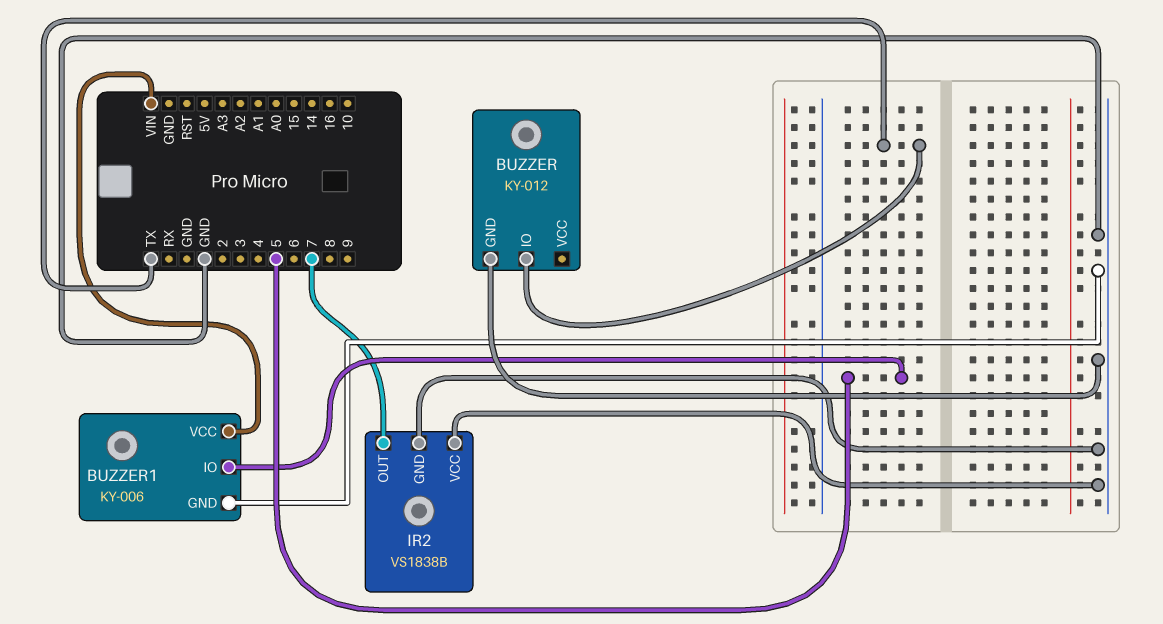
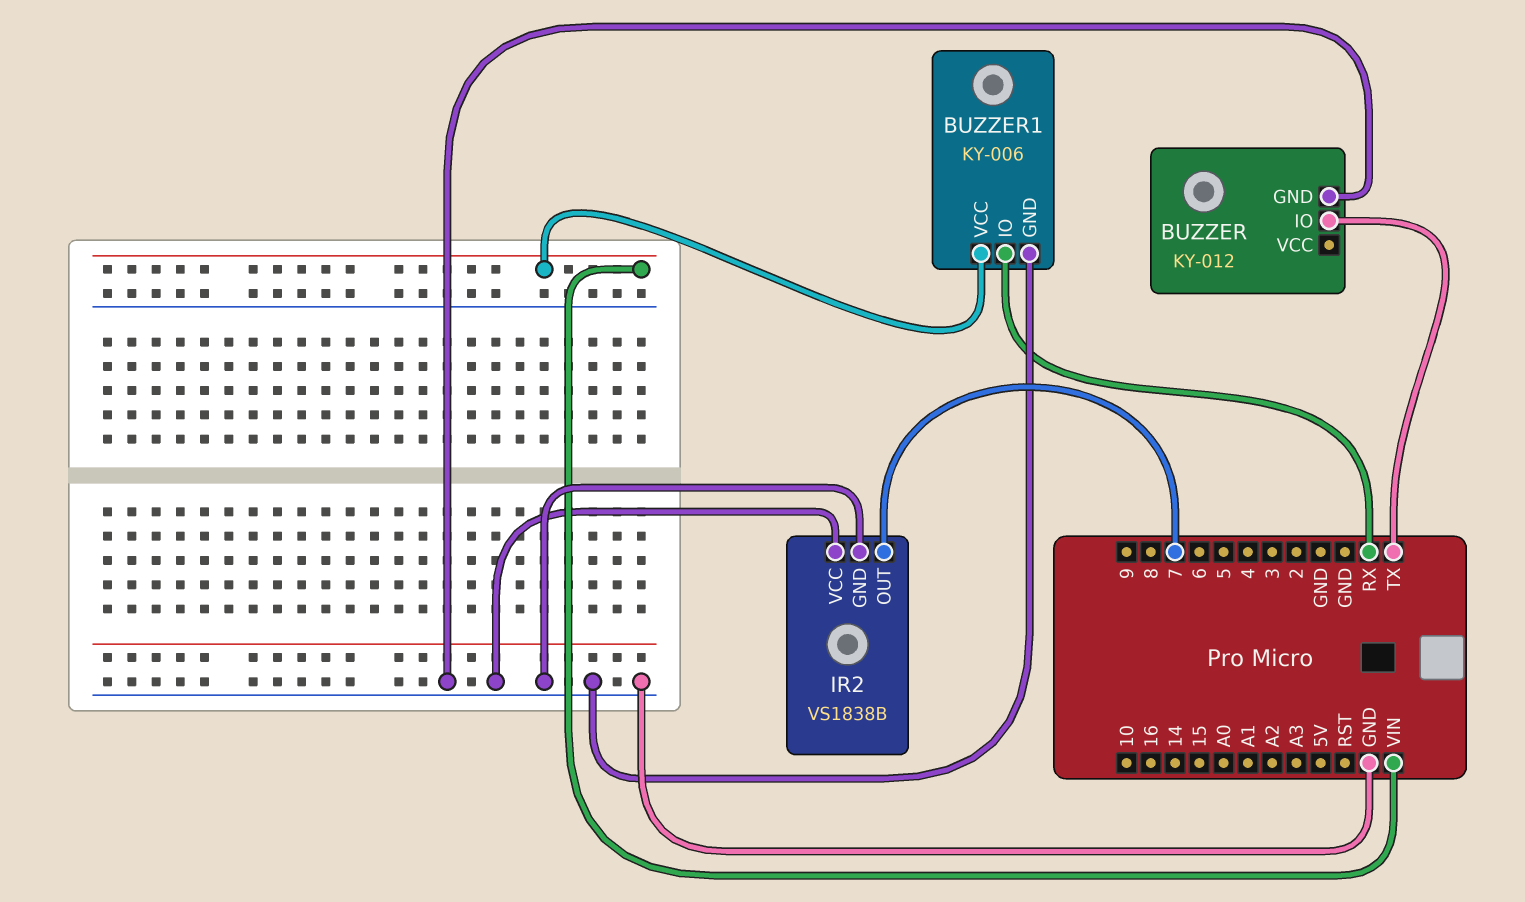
BUZZER1 pin IO: 5 -> RX

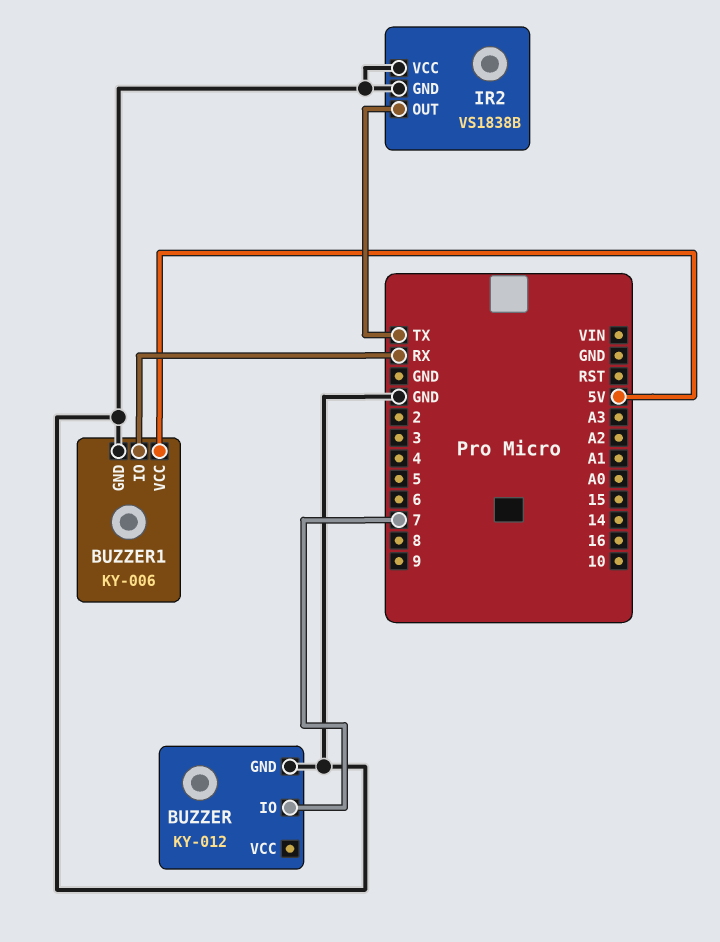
BUZZER pin IO: TX -> 7
BUZZER1 pin VCC: VIN -> 5V
IR2 pin OUT: 7 -> TX

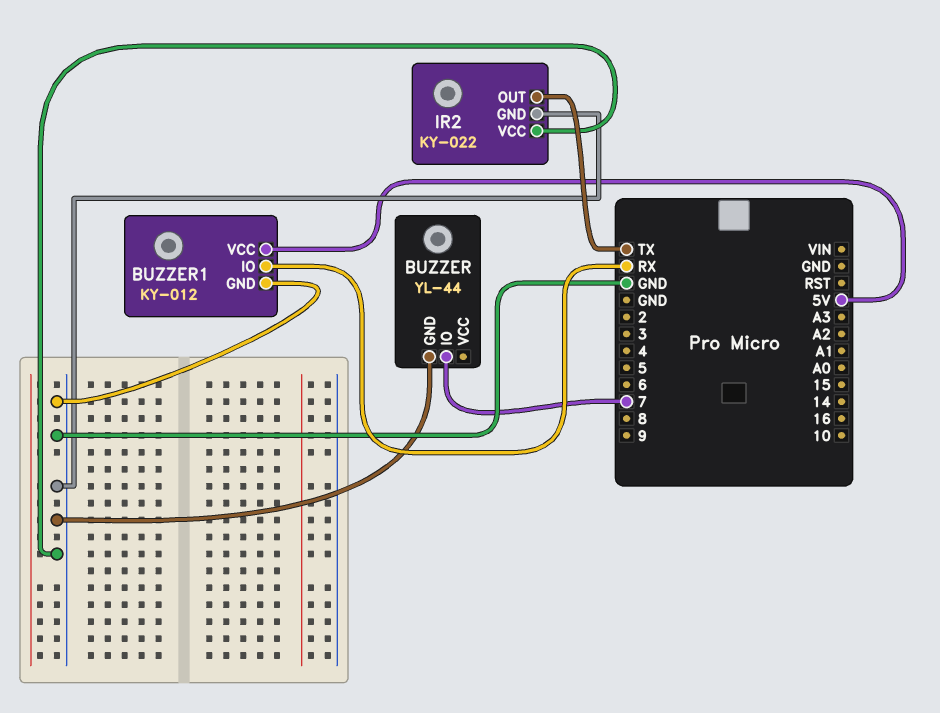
BUZZER: KY-012 -> YL-44
BUZZER1: KY-006 -> KY-012
IR2: VS1838B -> KY-022

